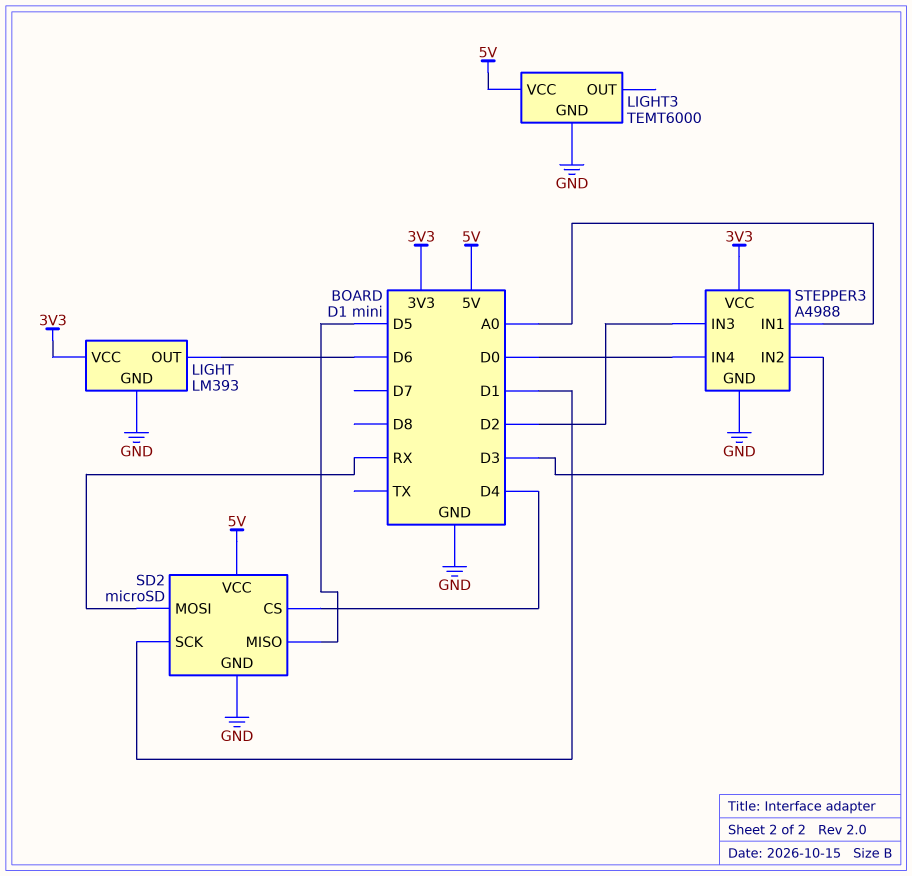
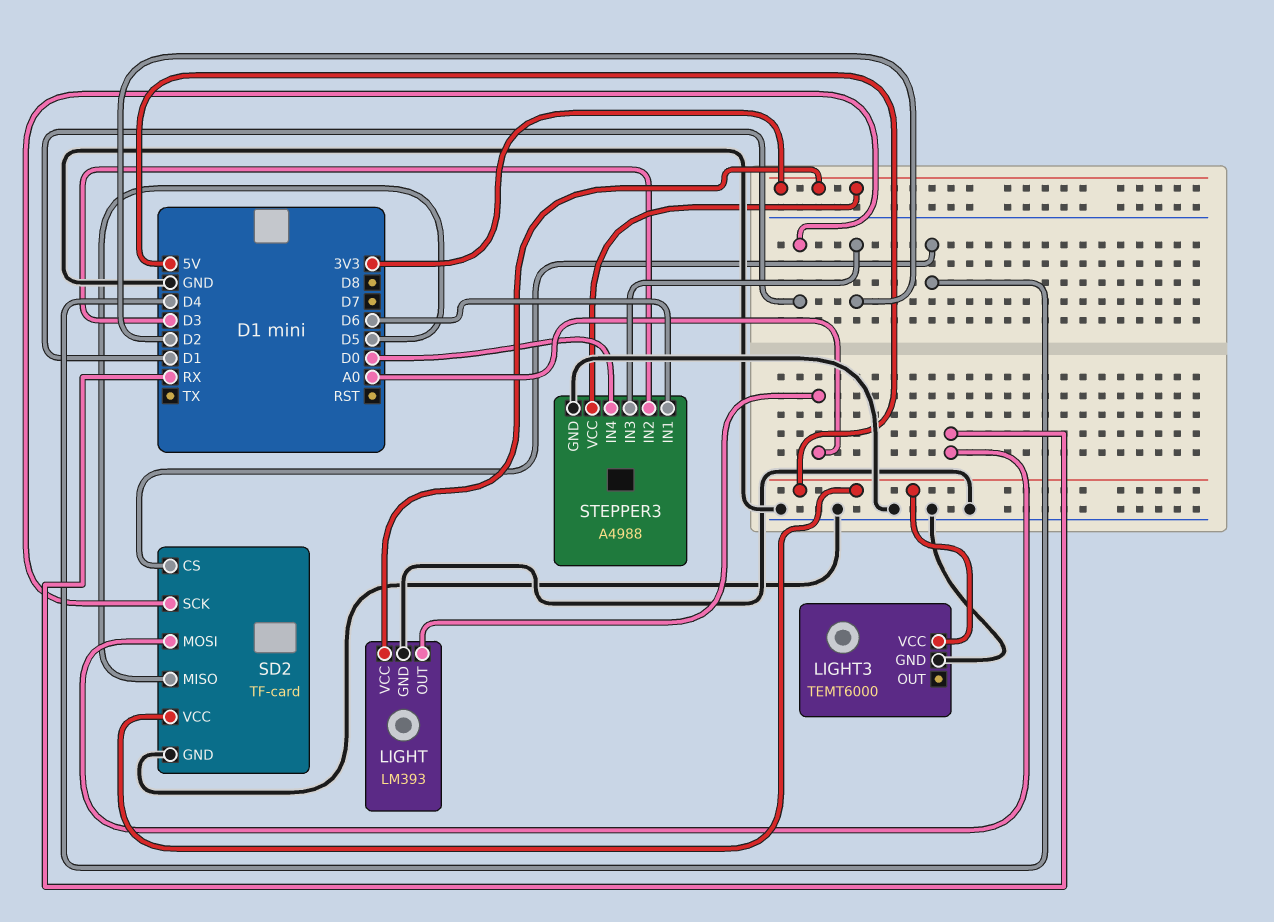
LIGHT pin OUT: D6 -> A0
SD2: microSD -> TF-card
STEPPER3 pin IN1: A0 -> D6

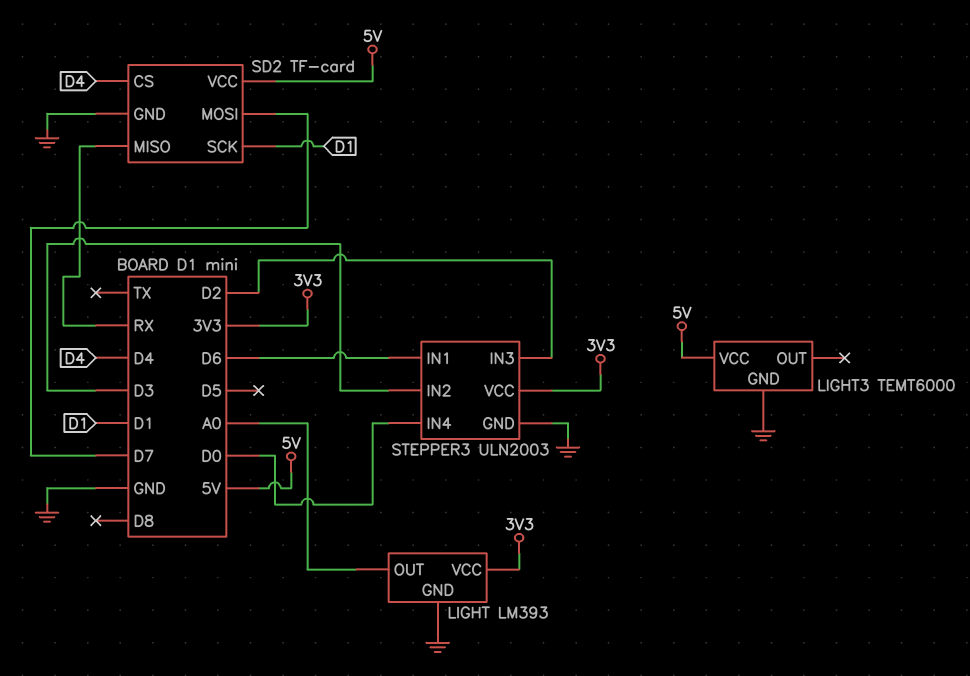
SD2 pin MISO: D5 -> RX
SD2 pin MOSI: RX -> D7
STEPPER3: A4988 -> ULN2003

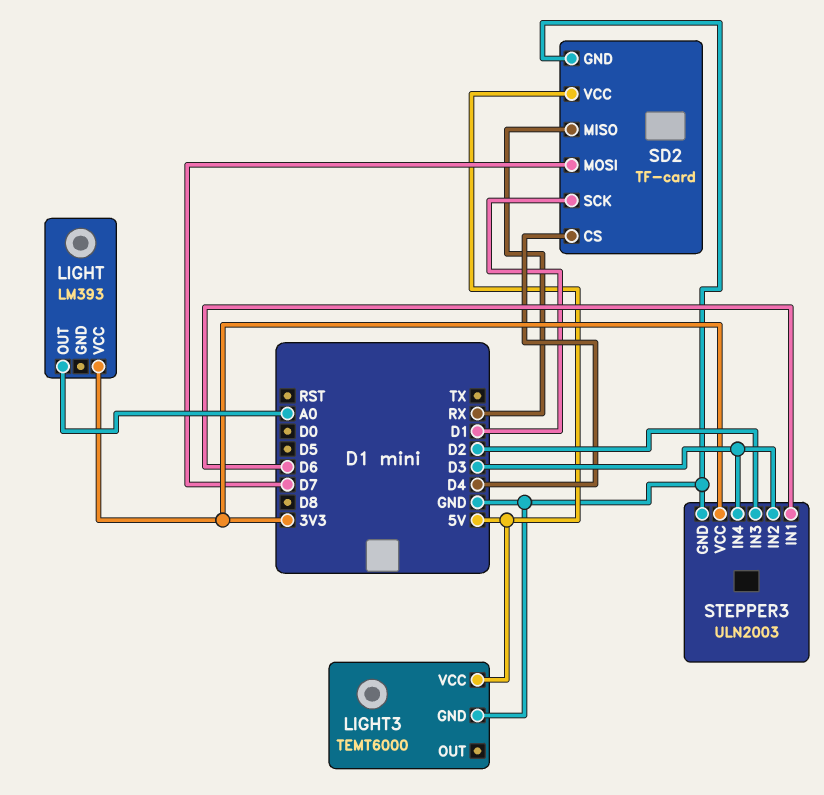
LIGHT pin GND: GND -> none
STEPPER3 pin IN4: D0 -> D3

